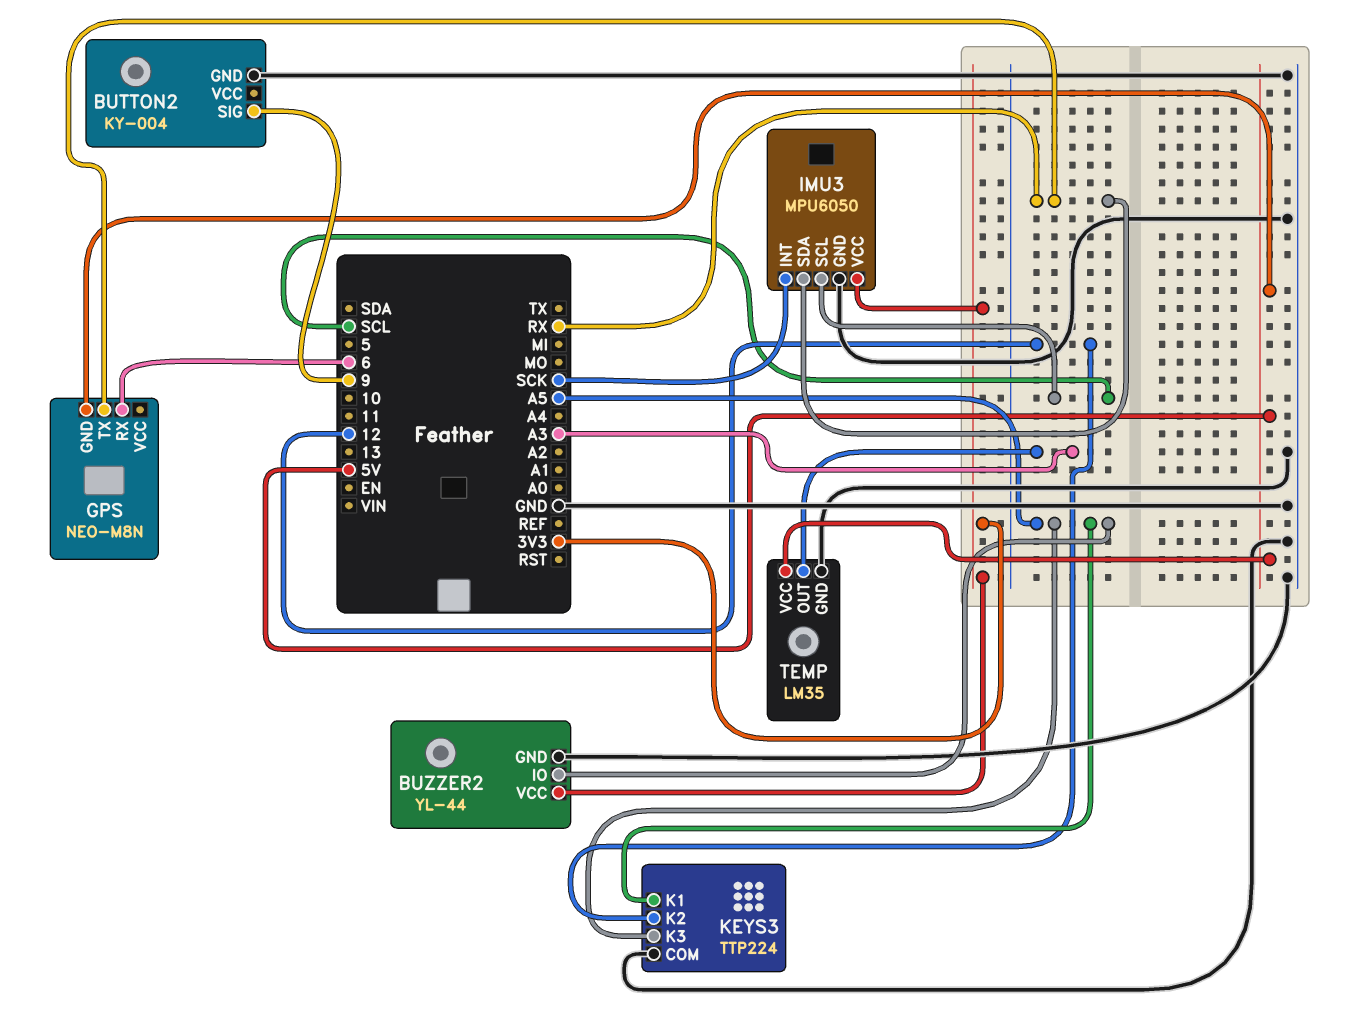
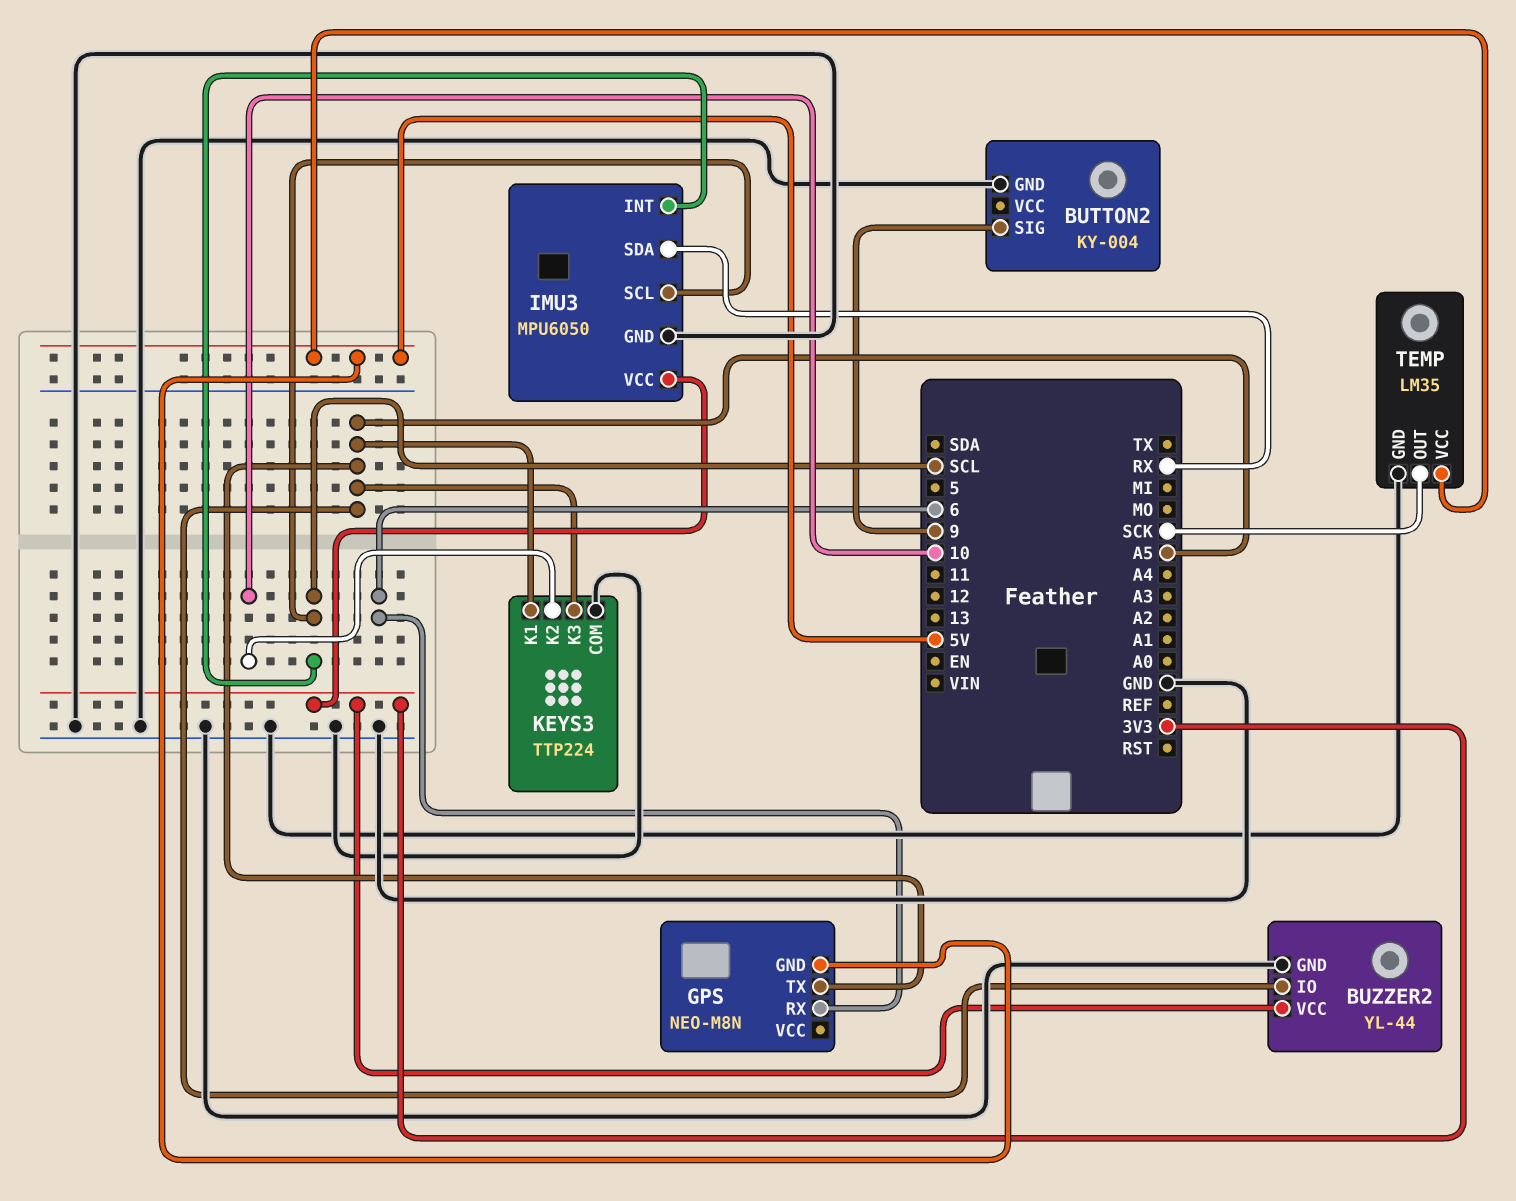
GPS pin TX: RX -> A5
IMU3 pin INT: SCK -> SCL
KEYS3 pin K2: 12 -> 10
TEMP pin OUT: A3 -> SCK

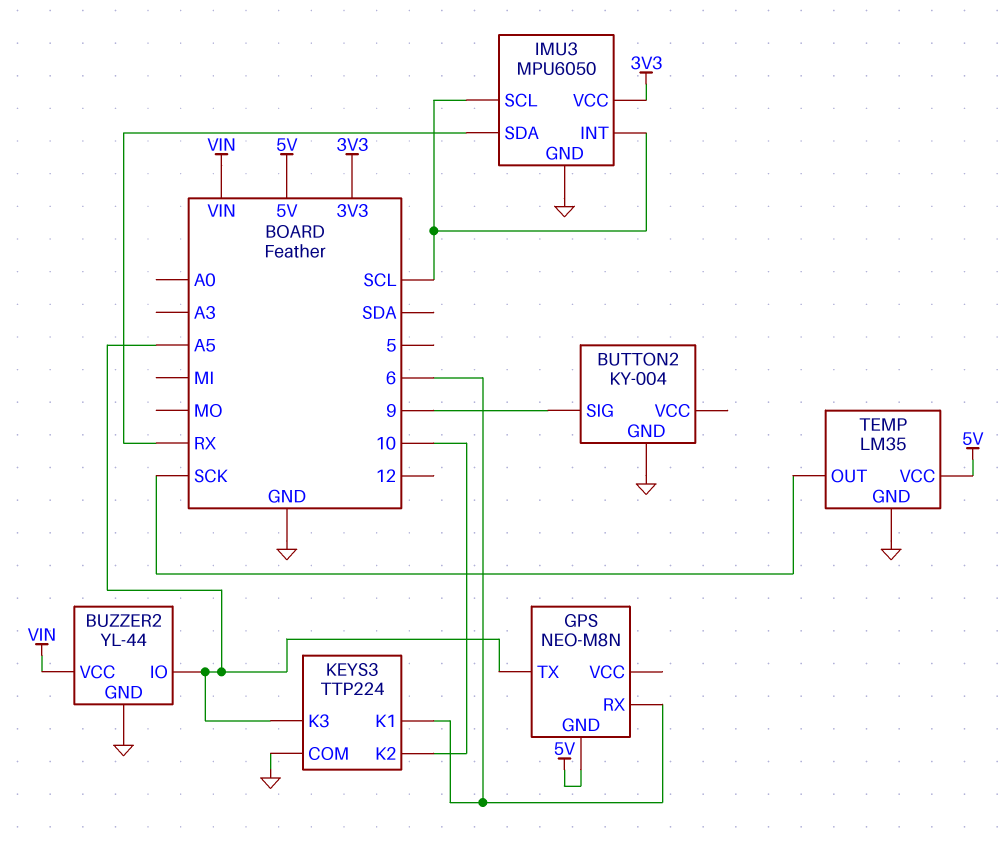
BUZZER2 pin VCC: 3V3 -> VIN
KEYS3 pin K1: A5 -> 6

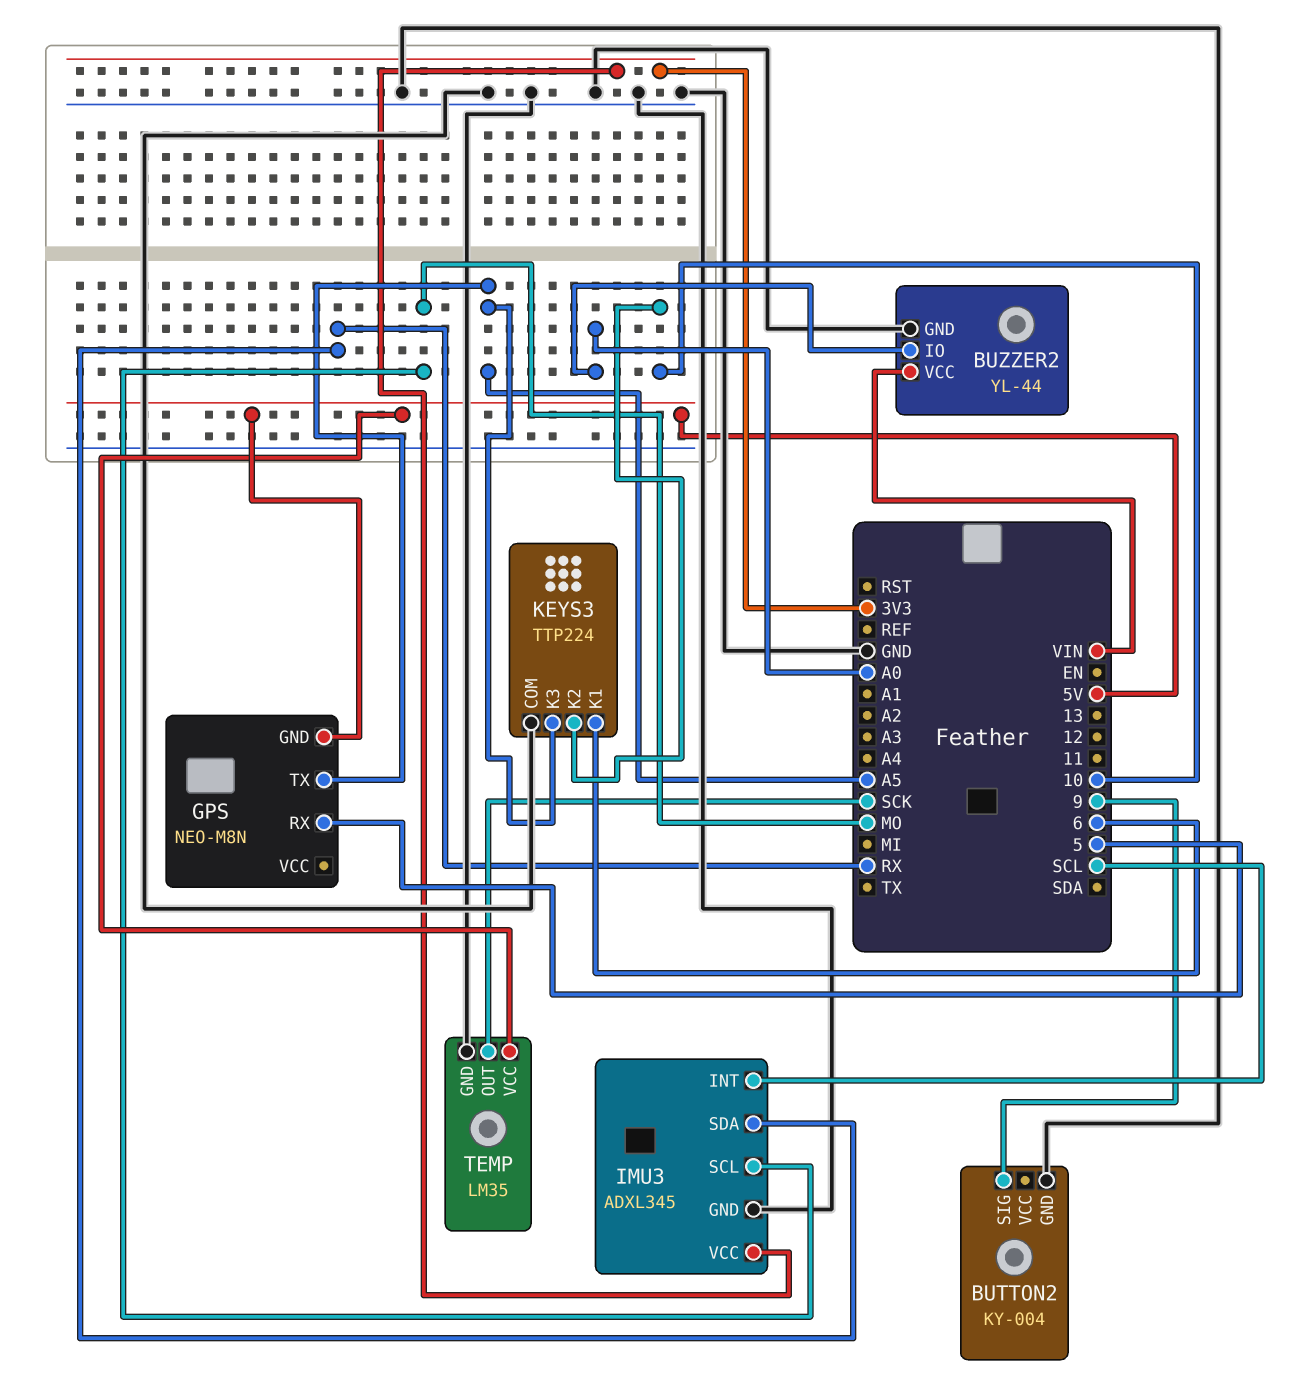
BUZZER2 pin IO: A5 -> A0
GPS pin RX: 6 -> 5
IMU3: MPU6050 -> ADXL345
IMU3 pin SCL: SCL -> MO

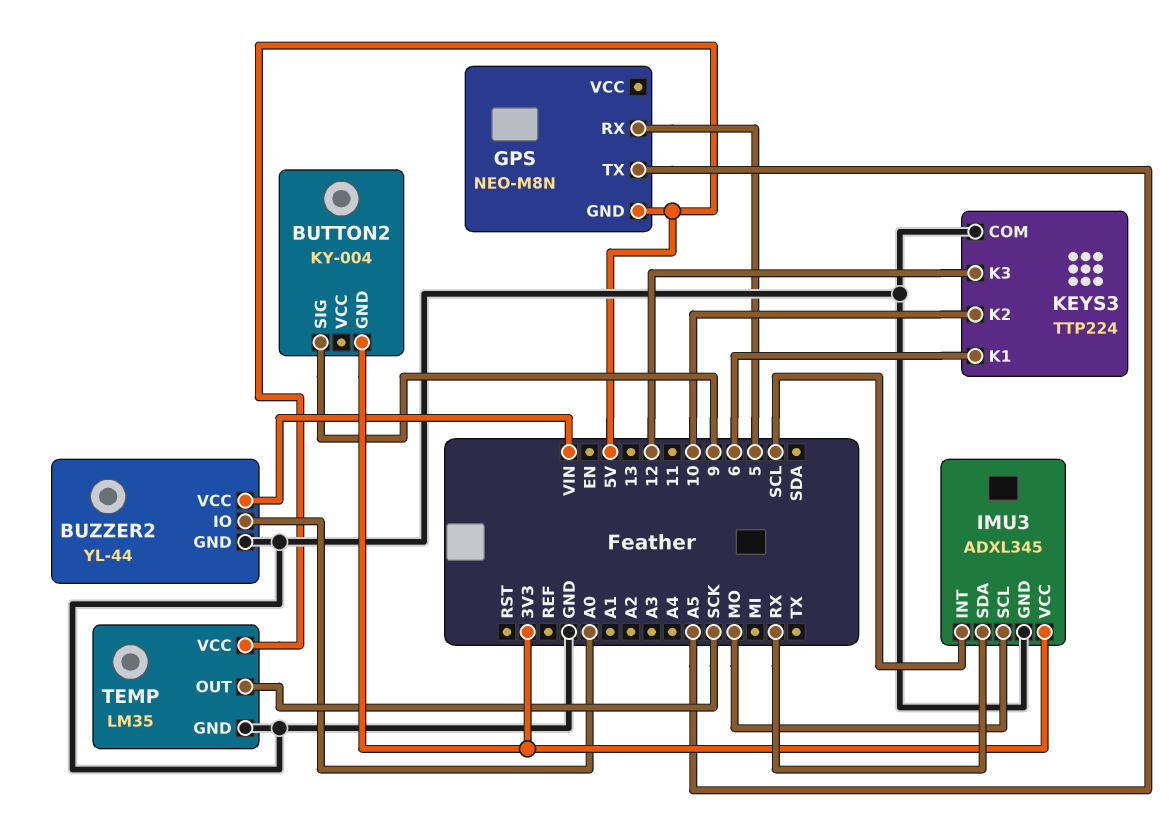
BUTTON2 pin GND: GND -> 3V3
KEYS3 pin K3: A5 -> 12

